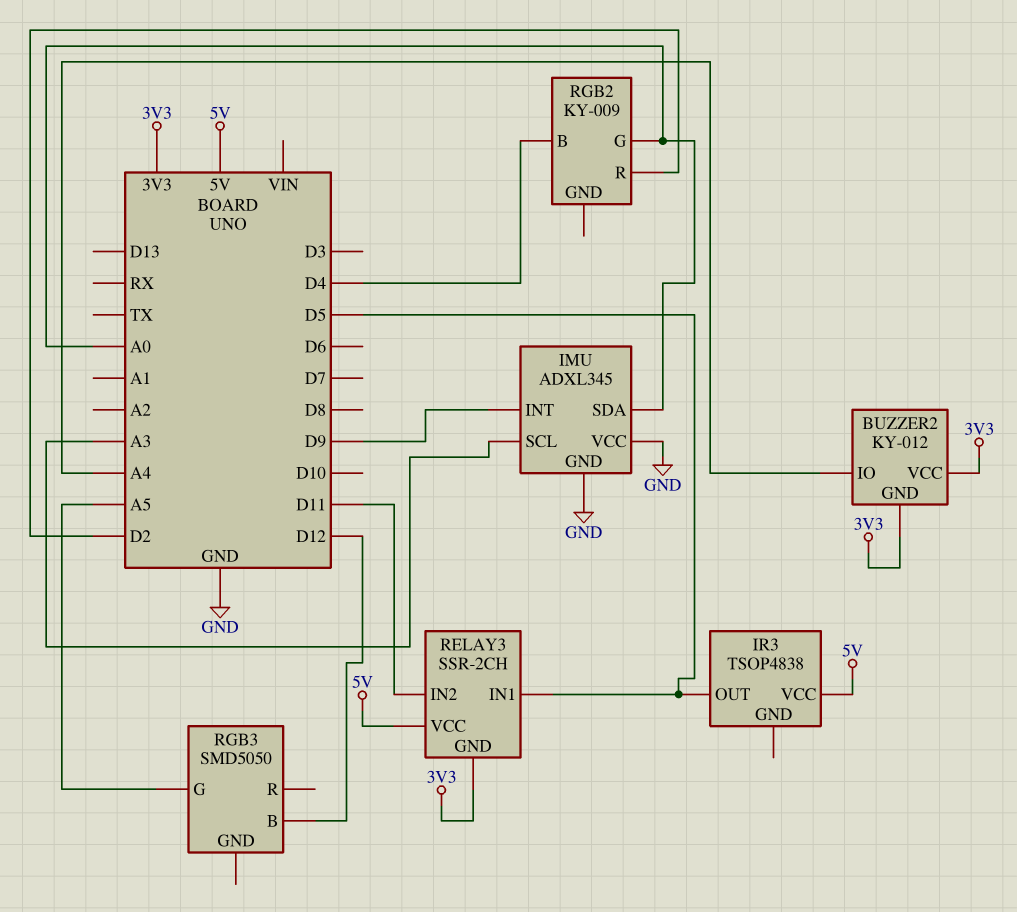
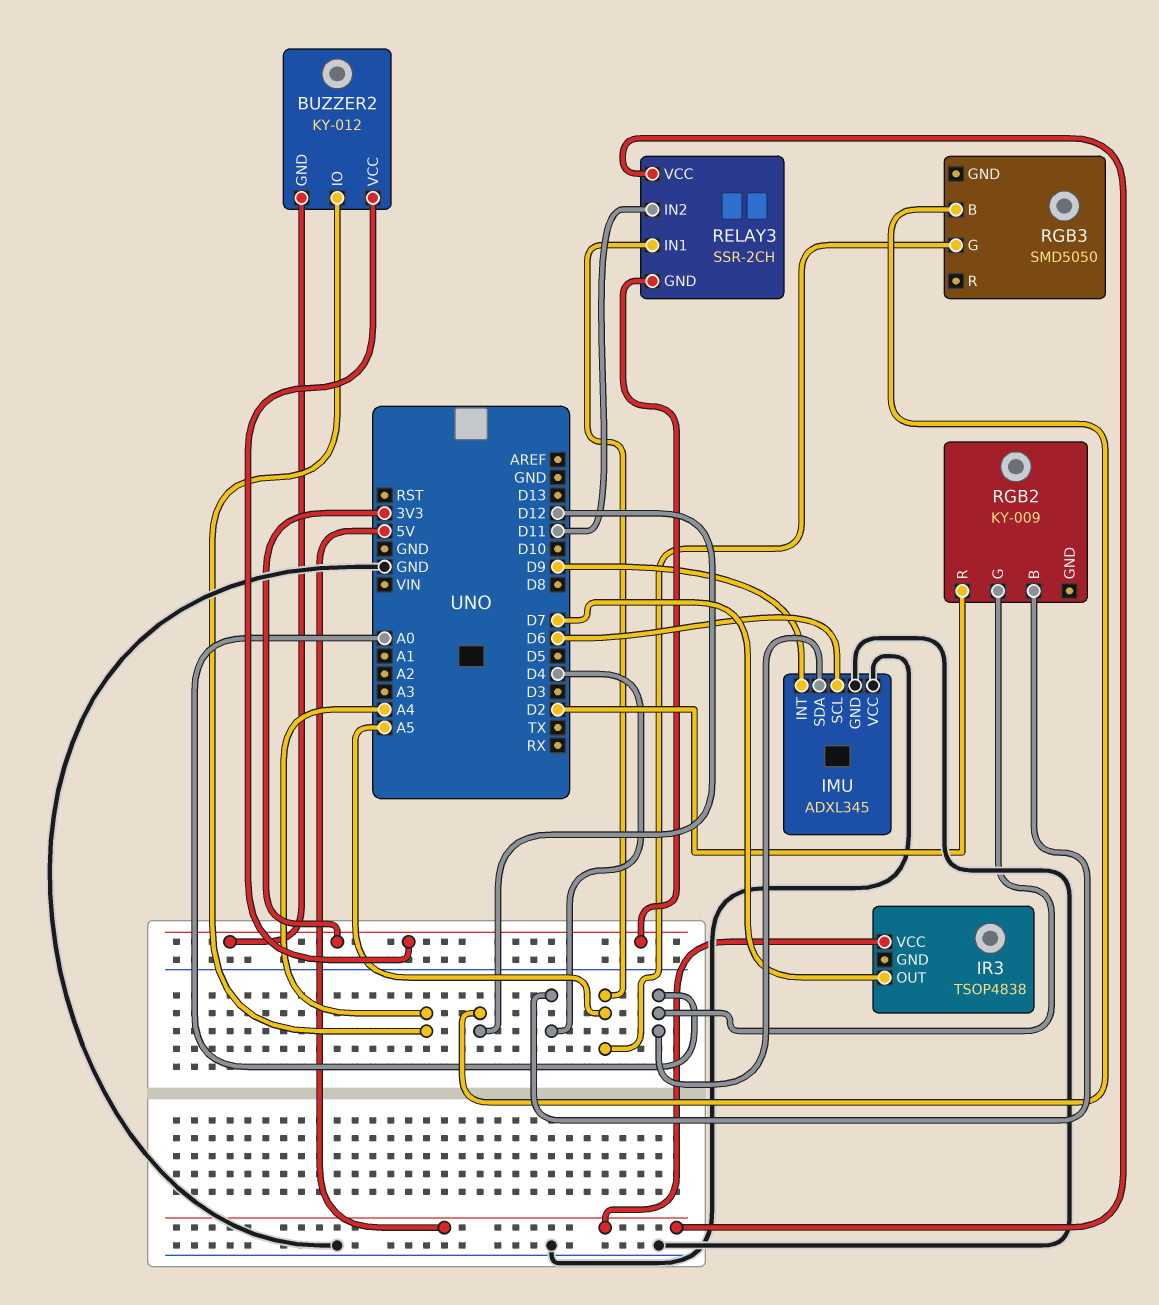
IMU pin SCL: A3 -> D6
IR3 pin OUT: D5 -> D7
RELAY3 pin IN1: D5 -> A5

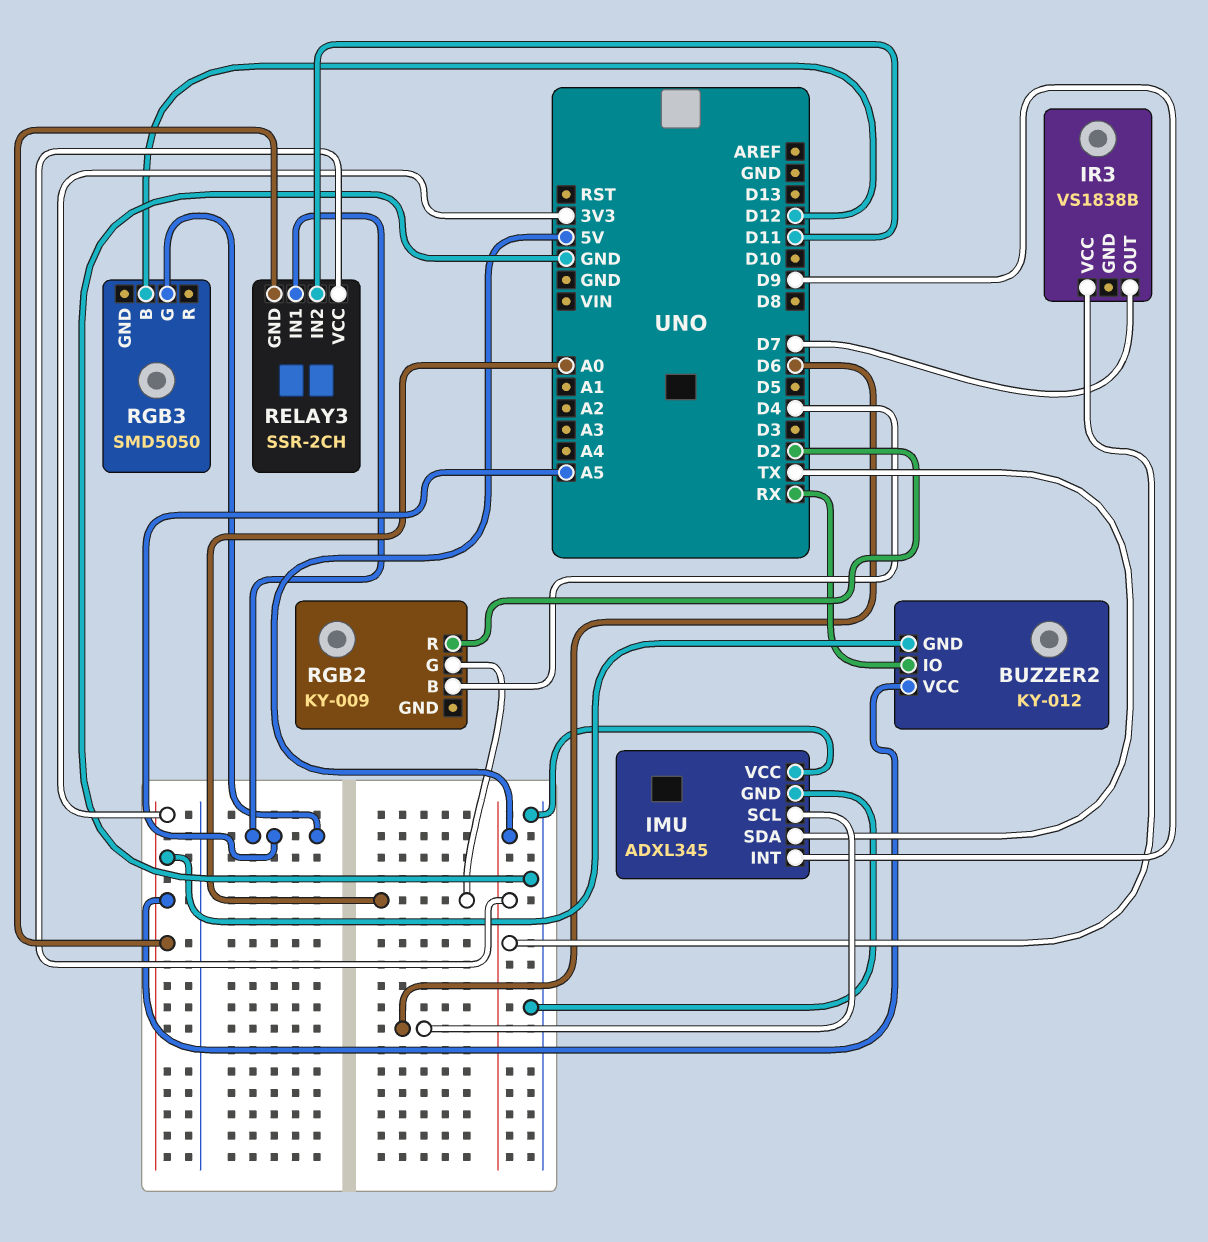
BUZZER2 pin IO: A4 -> RX
IMU pin SDA: A0 -> TX
IR3: TSOP4838 -> VS1838B

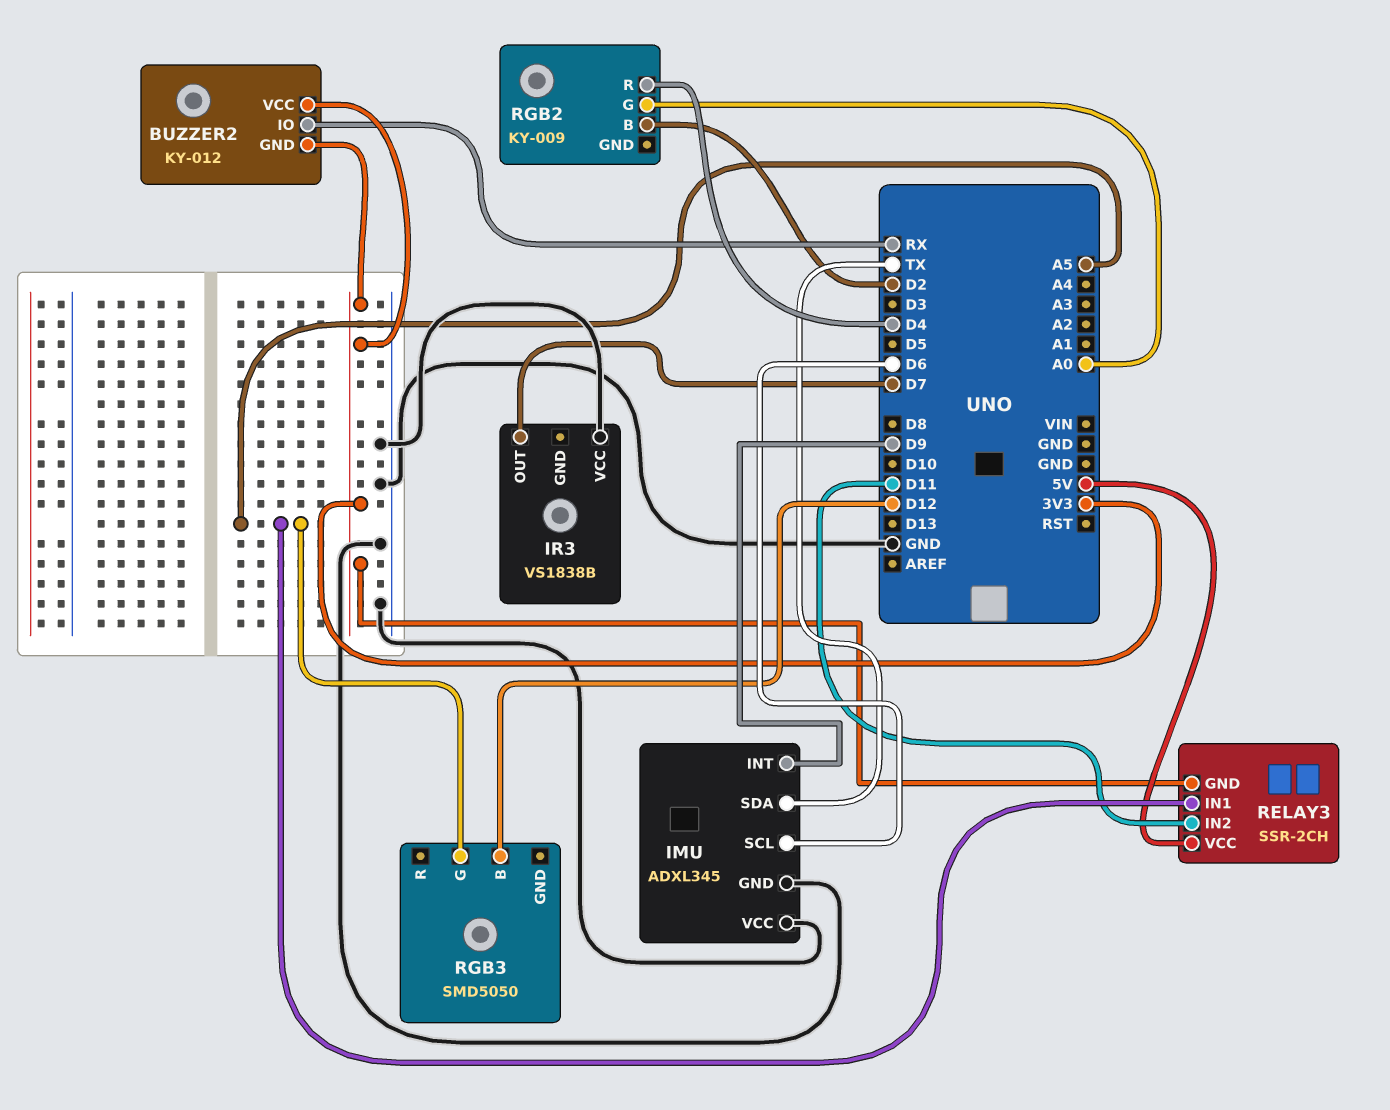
IR3 pin VCC: 5V -> GND
RGB2 pin B: D4 -> D2
RGB2 pin R: D2 -> D4

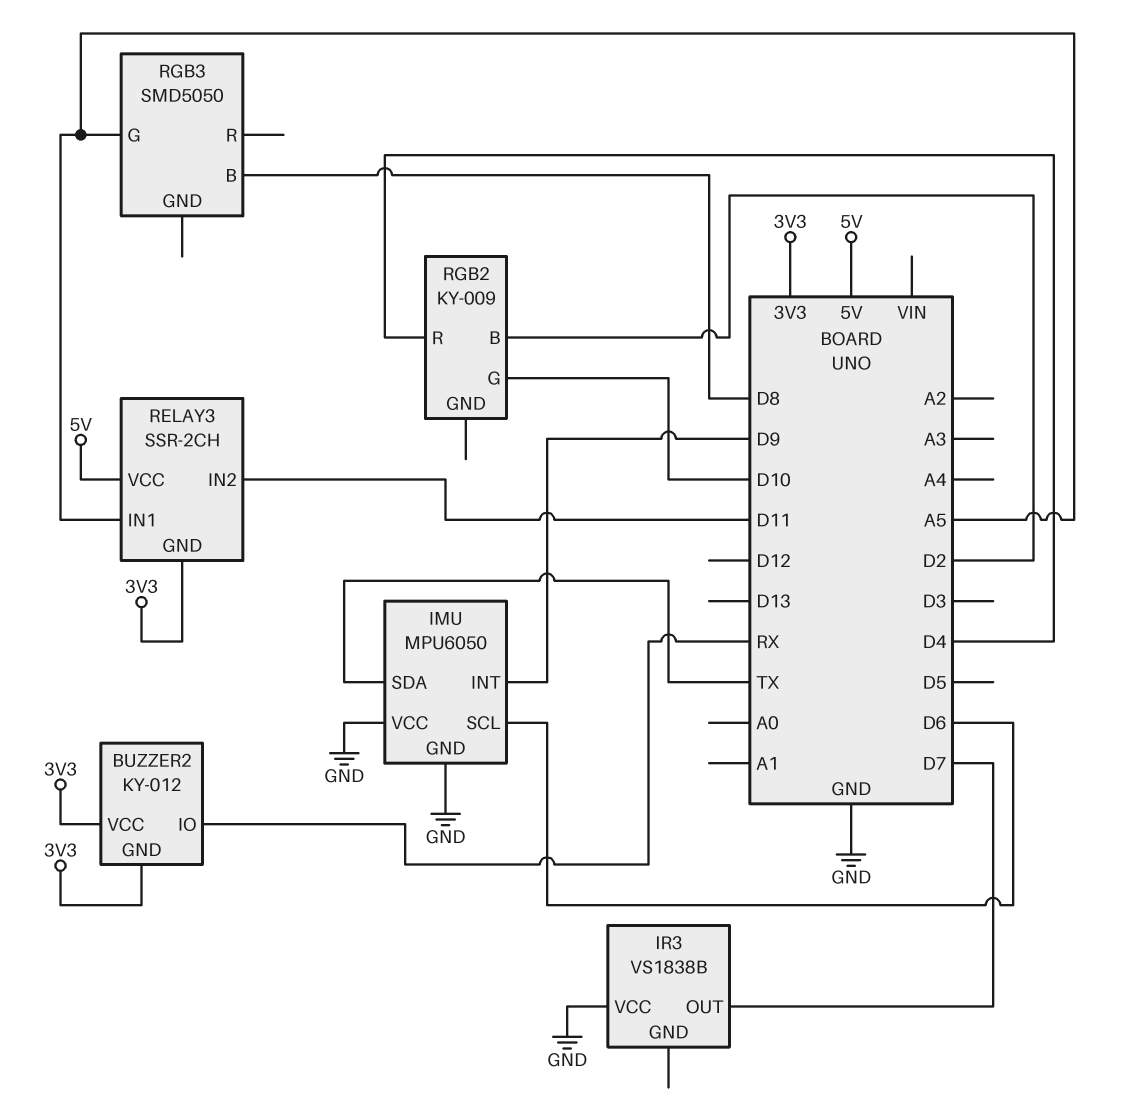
IMU: ADXL345 -> MPU6050
RGB2 pin G: A0 -> D10
RGB3 pin B: D12 -> D8

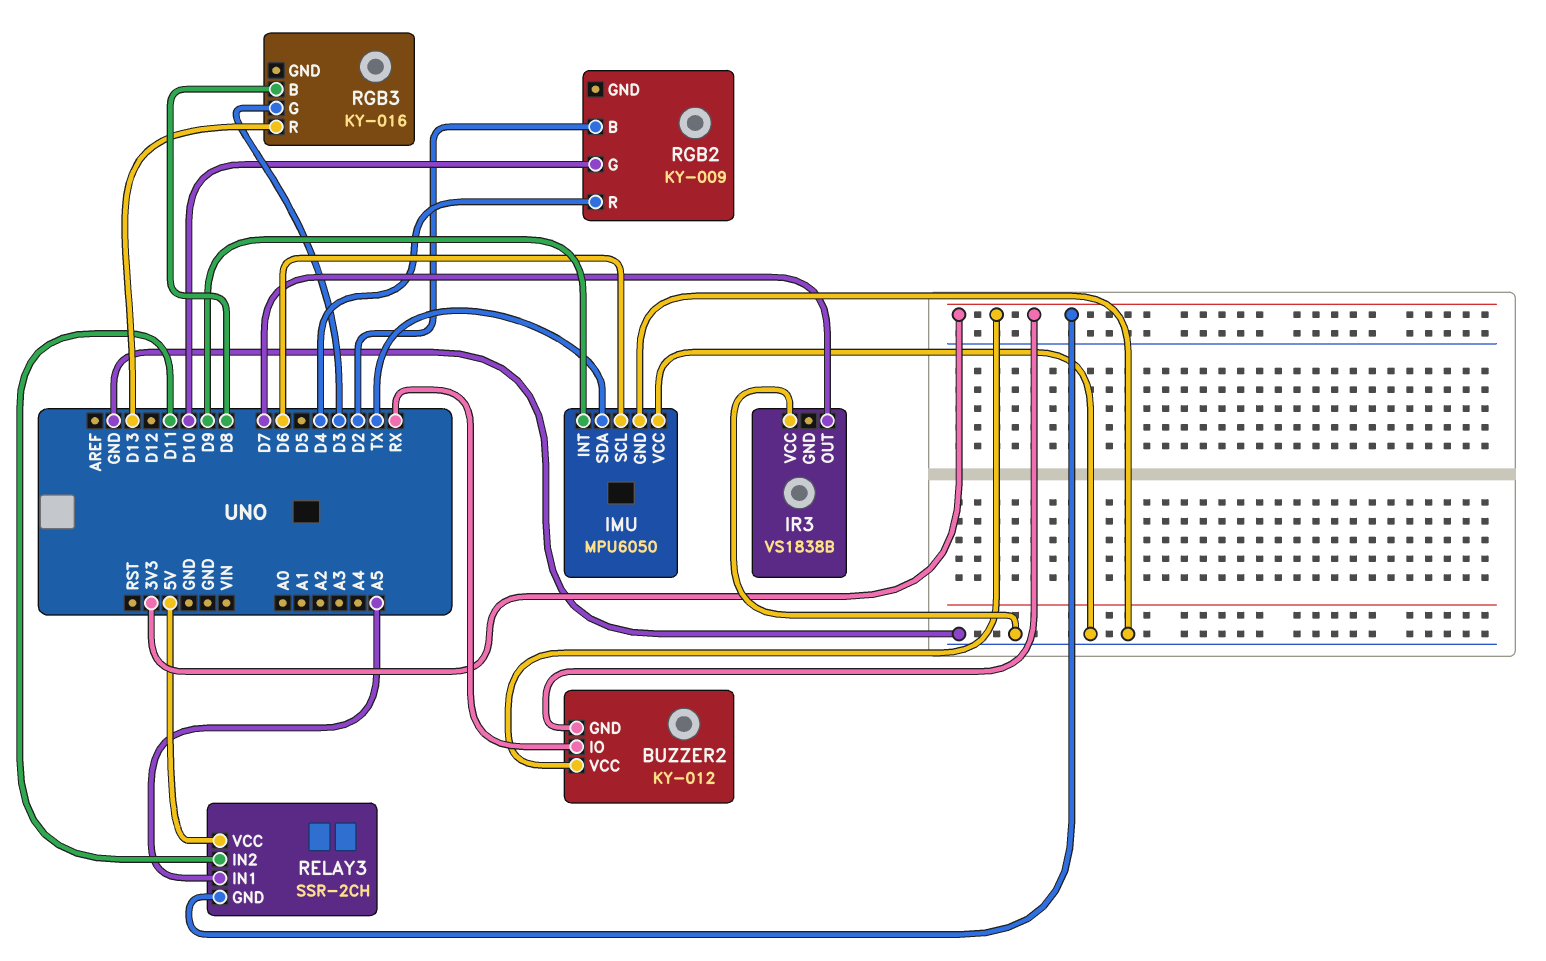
RGB3: SMD5050 -> KY-016
RGB3 pin G: A5 -> D3
RGB3 pin R: none -> D13

